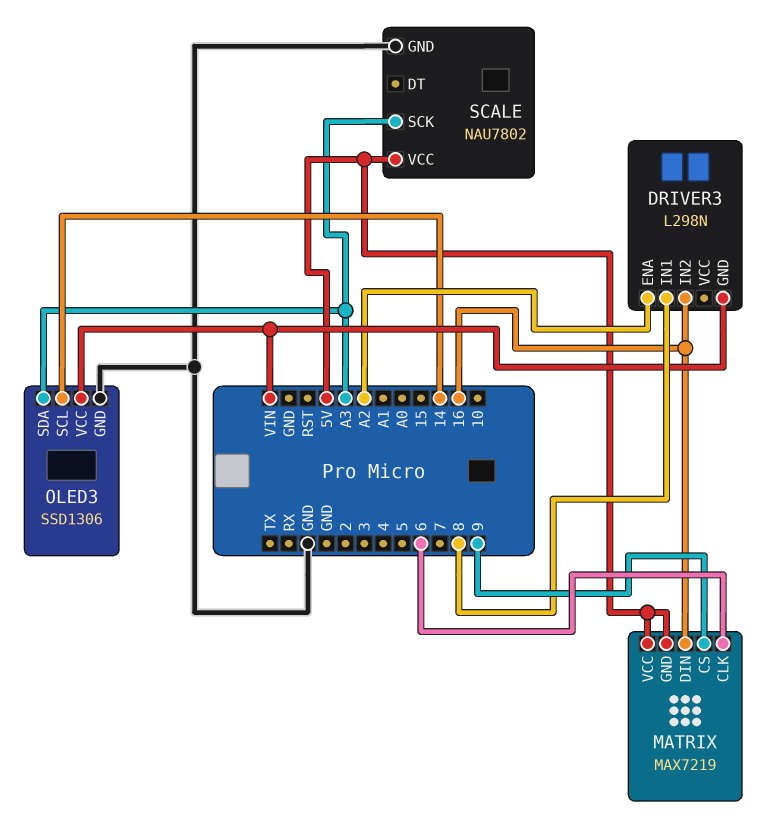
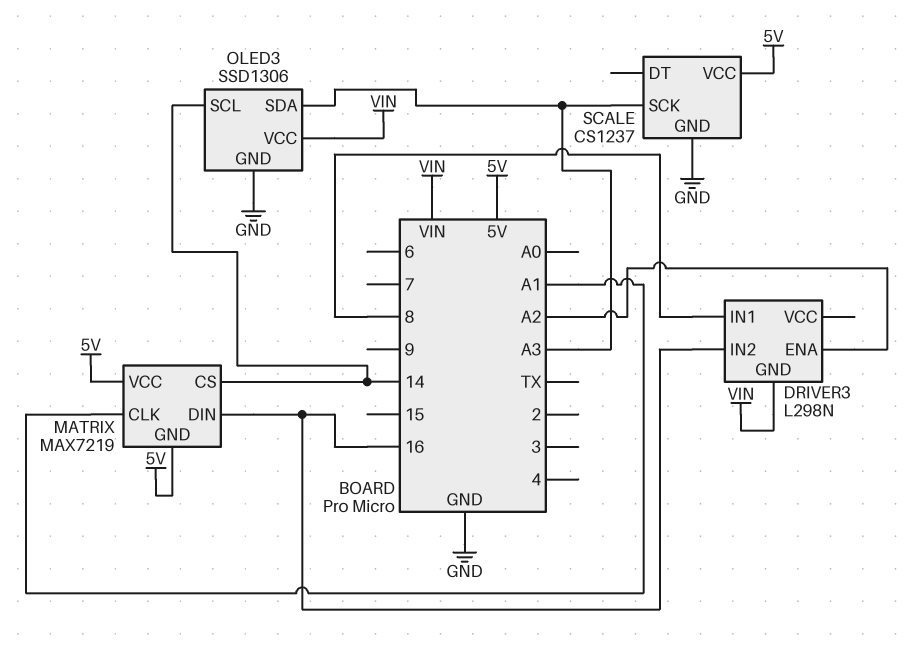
MATRIX pin CLK: 6 -> A1
MATRIX pin CS: 9 -> 14
SCALE: NAU7802 -> CS1237

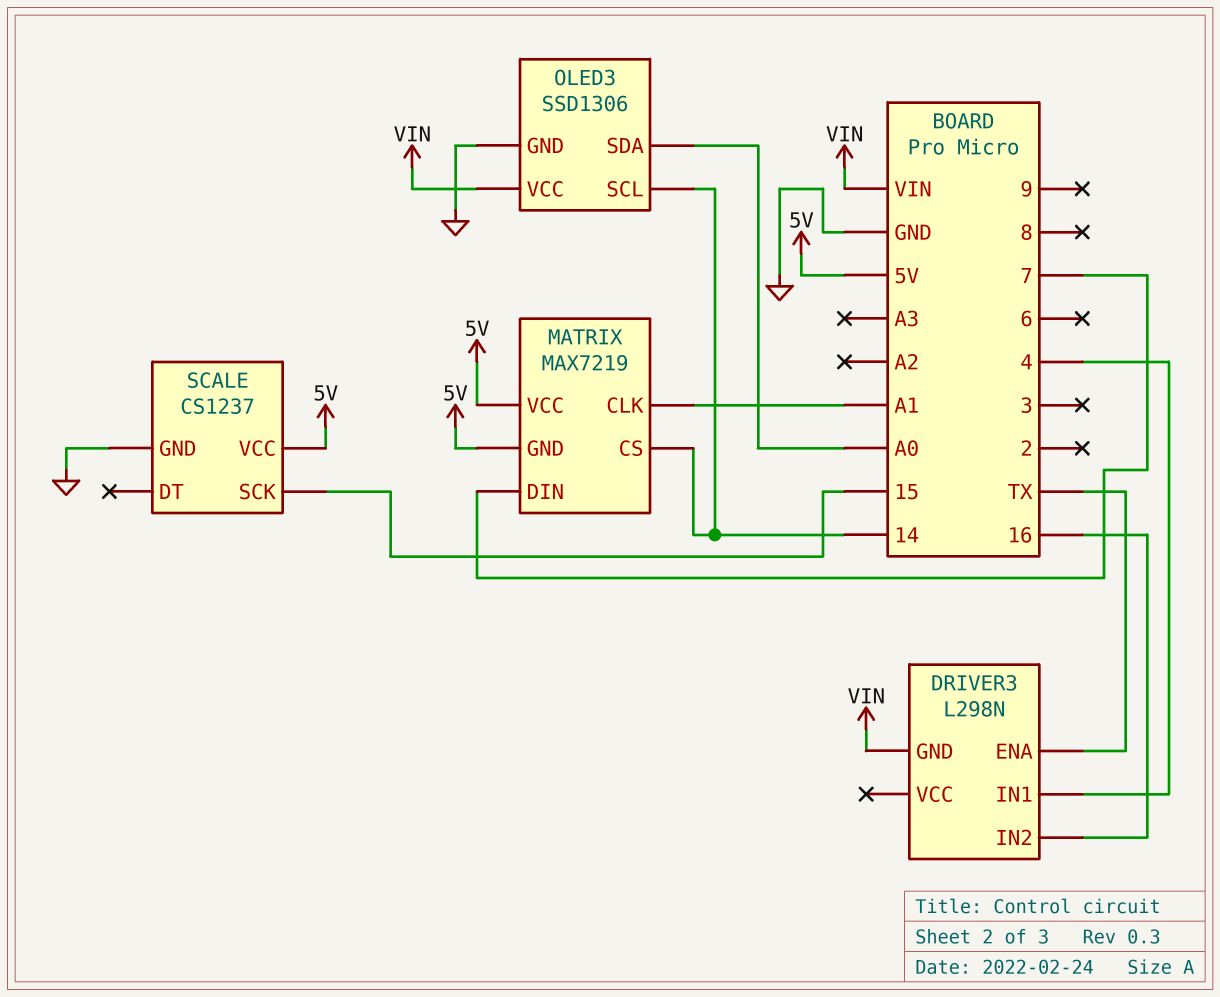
DRIVER3 pin ENA: A2 -> TX
DRIVER3 pin IN1: 8 -> 4
MATRIX pin DIN: 16 -> 7
OLED3 pin SDA: A3 -> A0
SCALE pin SCK: A3 -> 15

